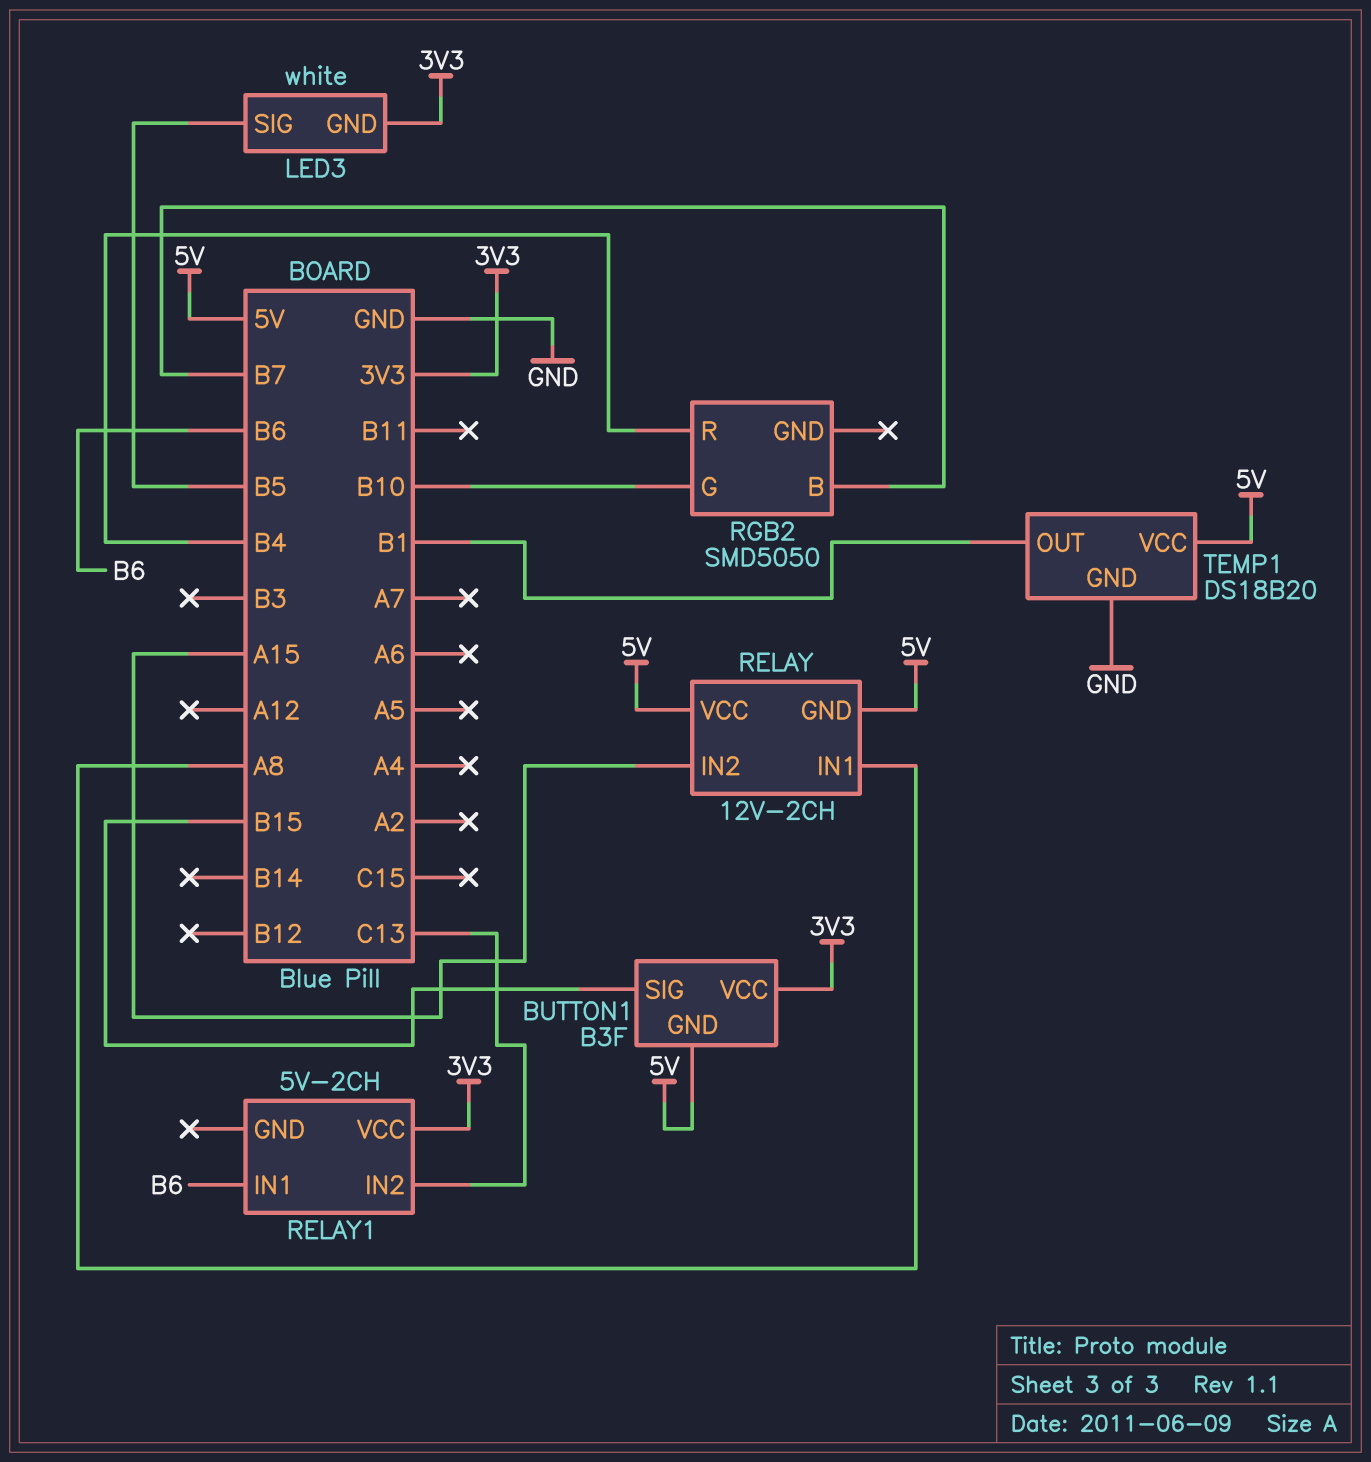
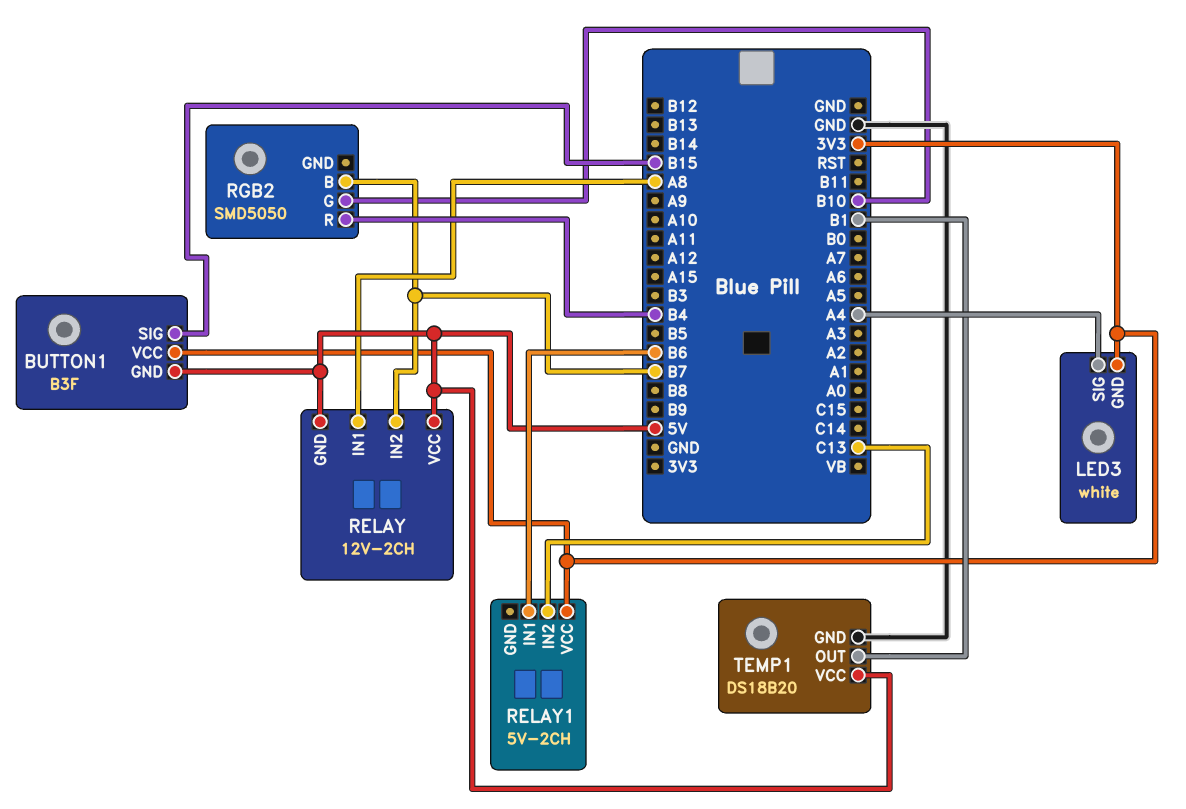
LED3 pin SIG: B5 -> A4
RELAY pin IN2: A15 -> B7

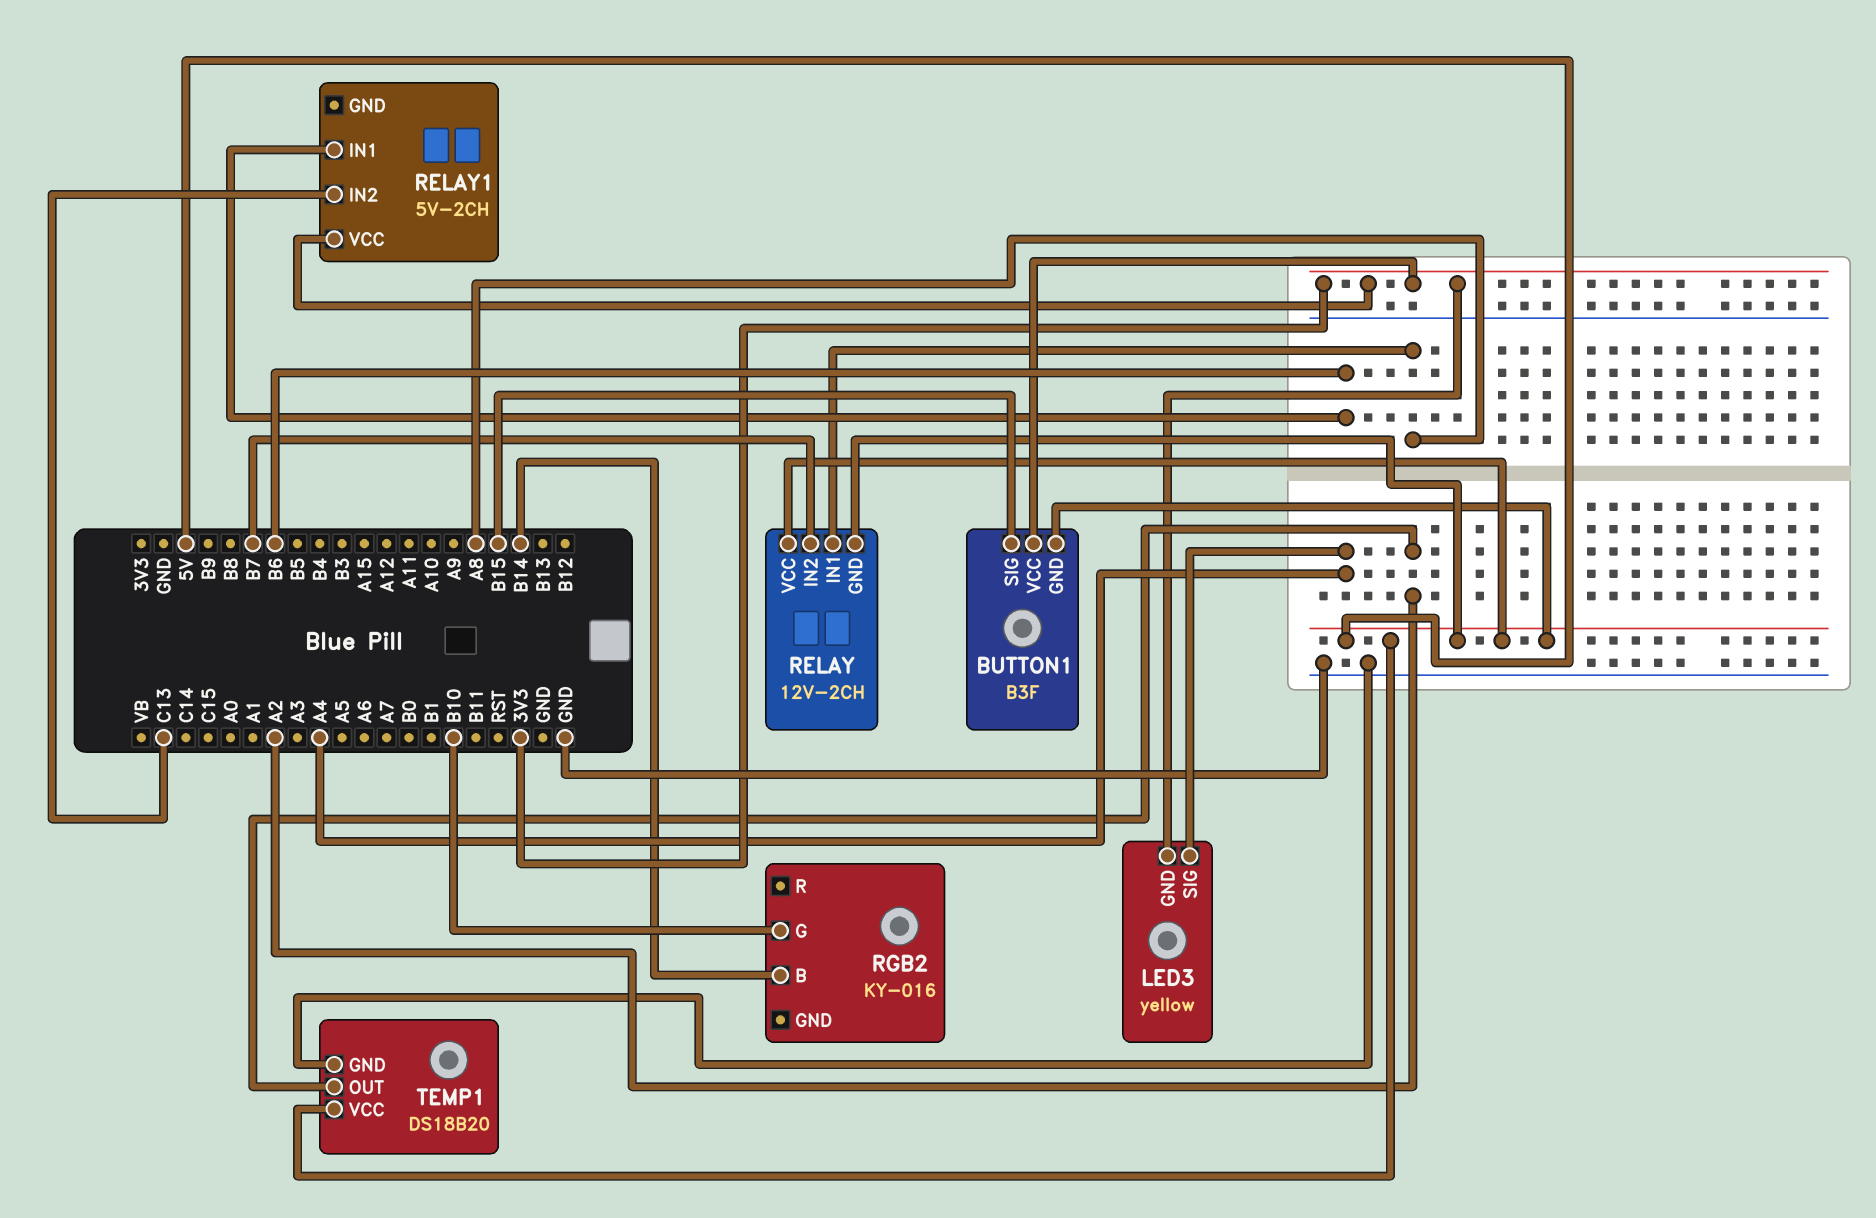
LED3: white -> yellow
RGB2: SMD5050 -> KY-016
RGB2 pin B: B7 -> B14
RGB2 pin R: B4 -> none
TEMP1 pin OUT: B1 -> A2

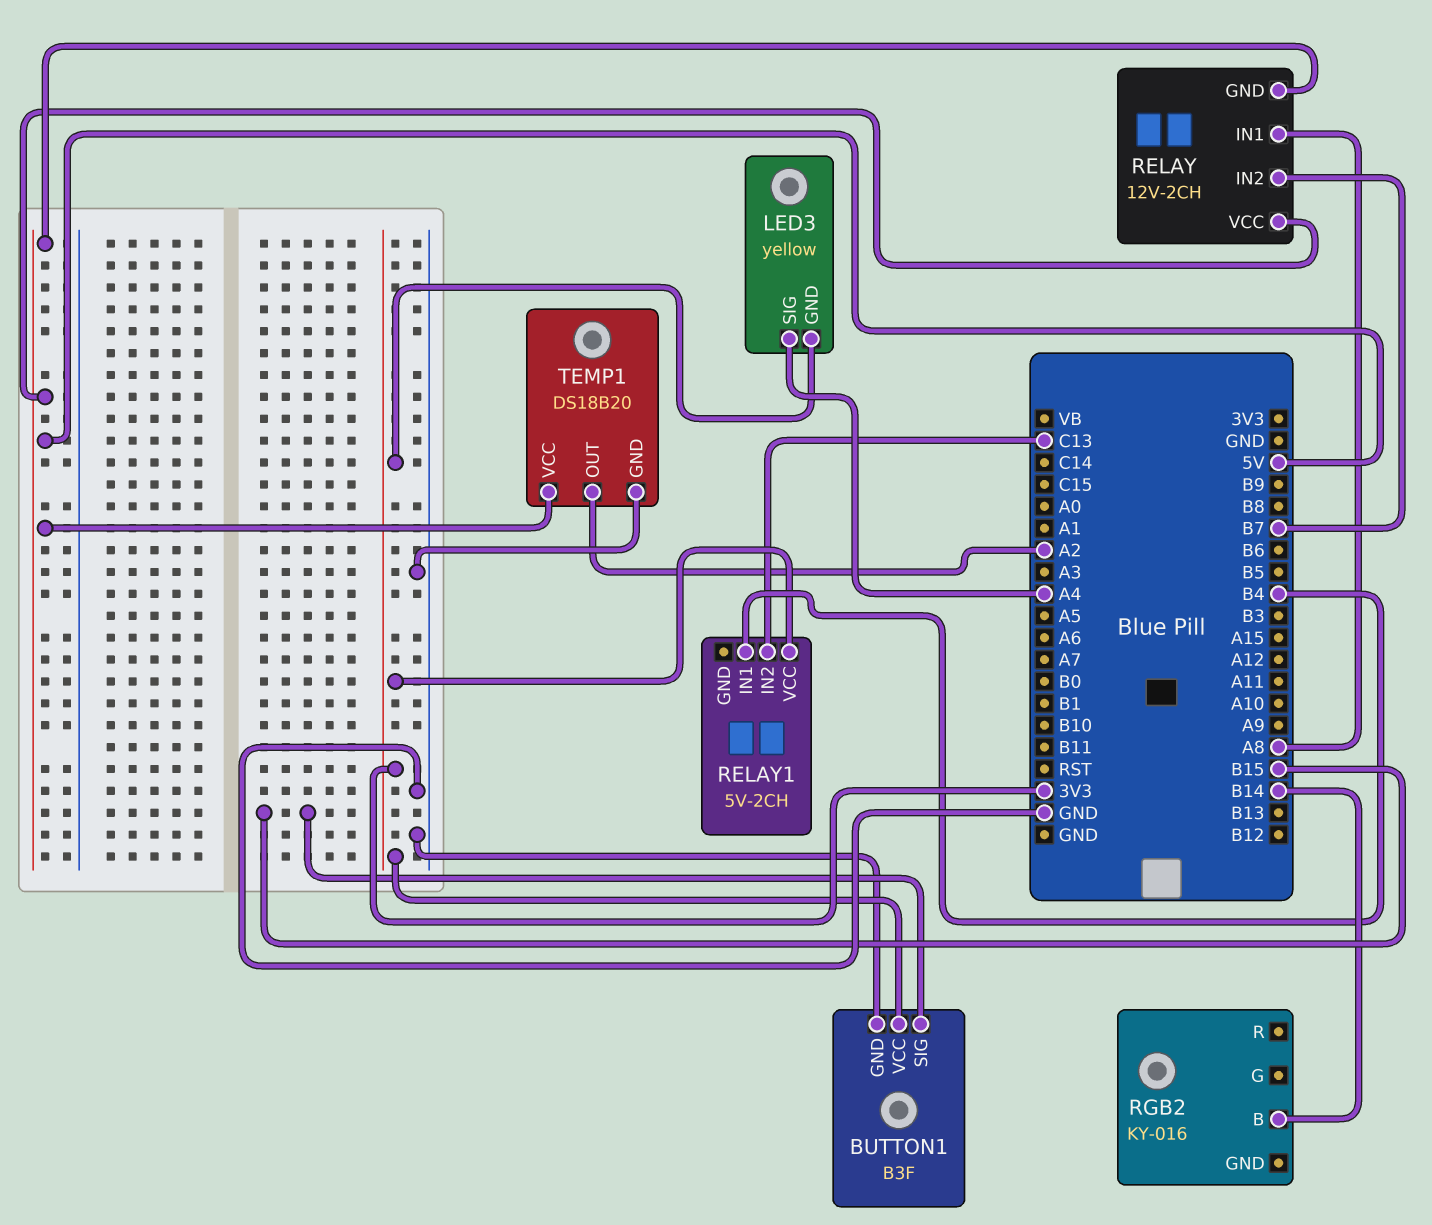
BUTTON1 pin GND: 5V -> GND
RELAY1 pin IN1: B6 -> B4
RGB2 pin G: B10 -> none

